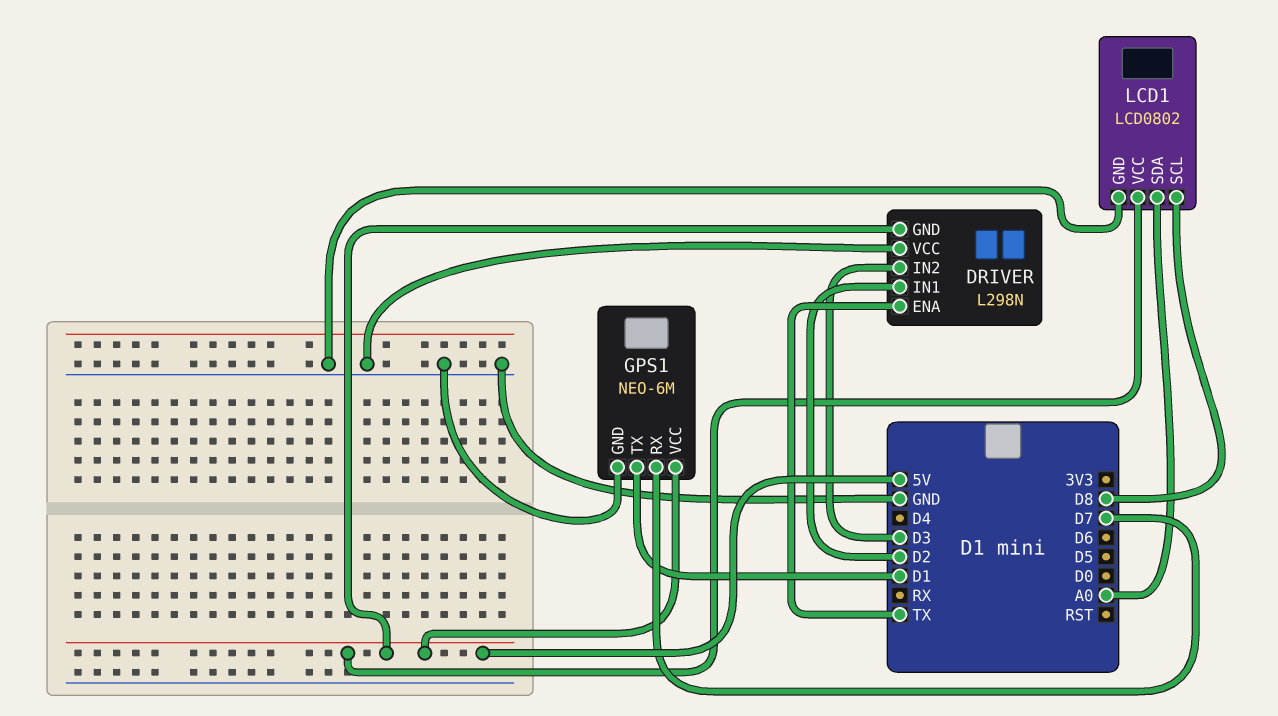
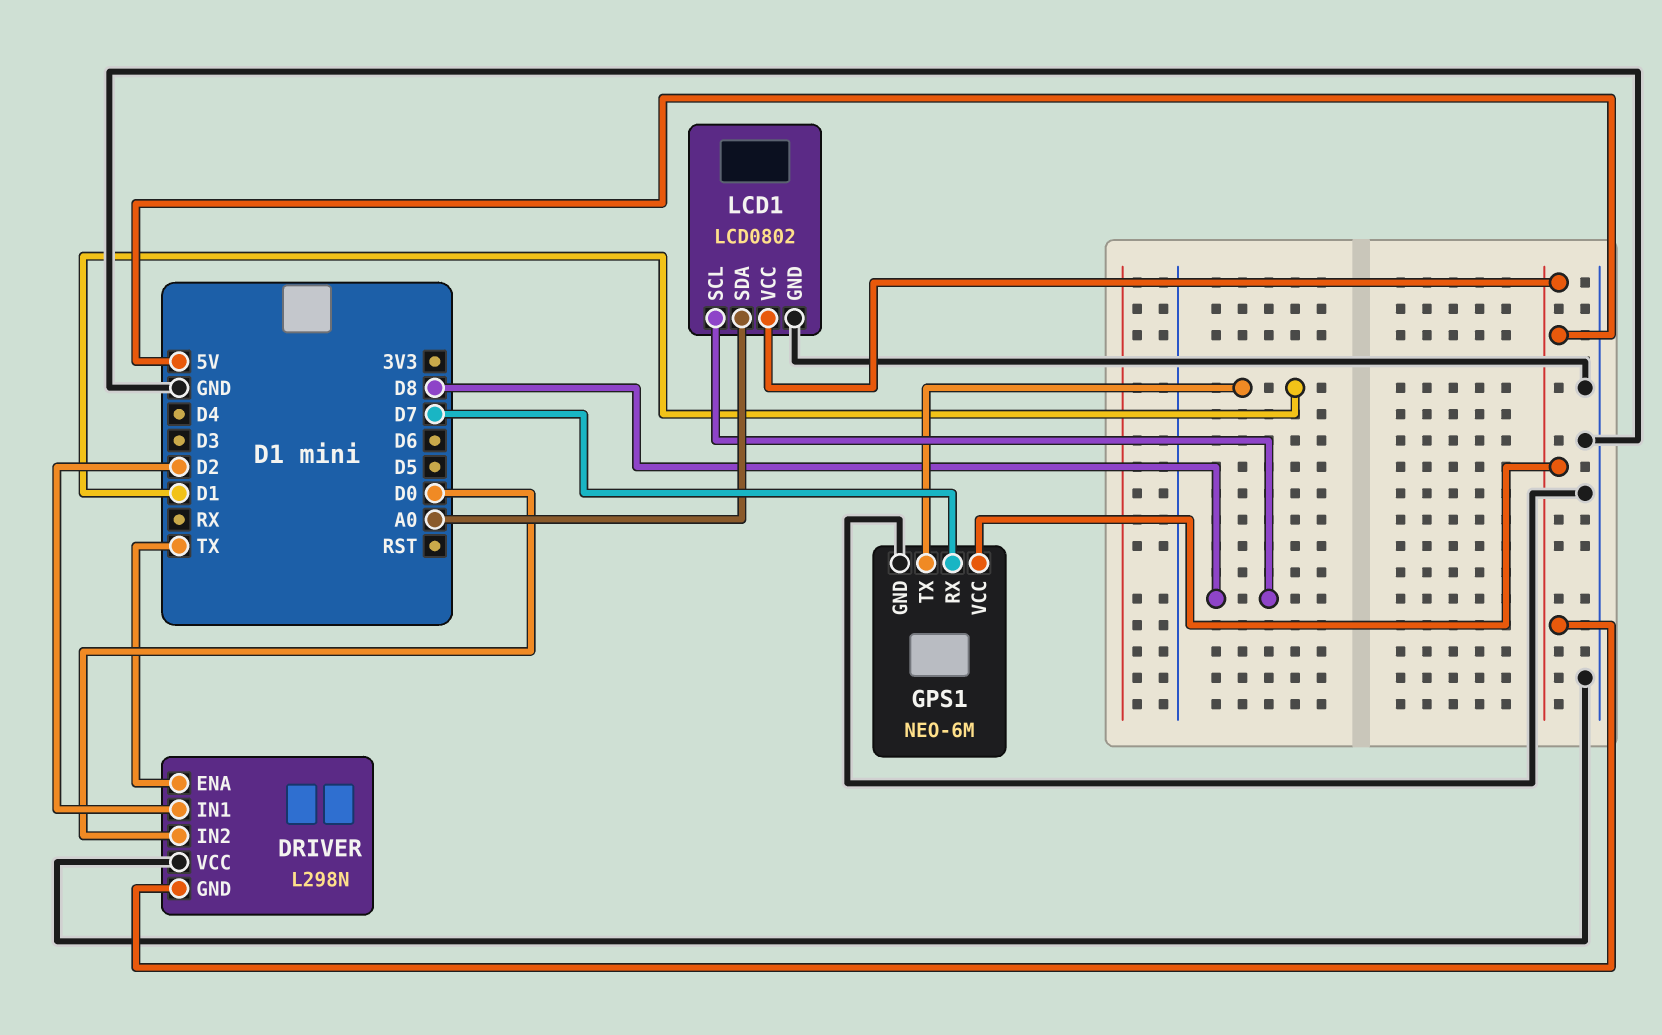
DRIVER pin IN2: D3 -> D0

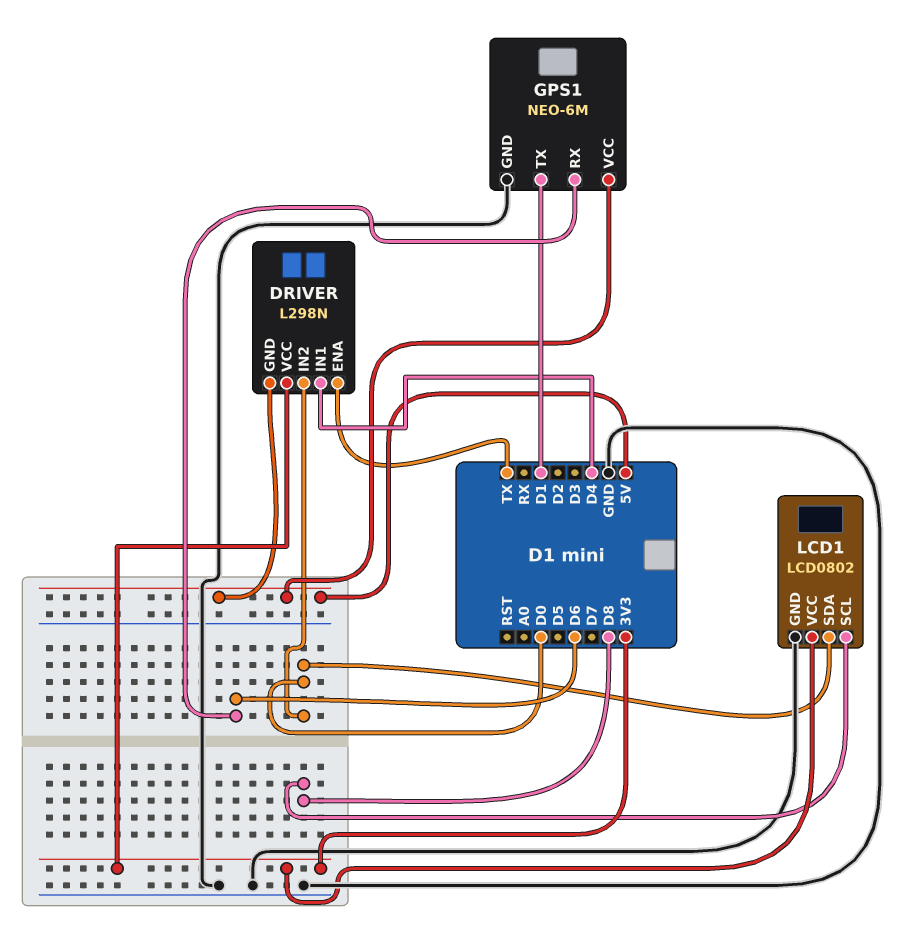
DRIVER pin IN1: D2 -> D4
DRIVER pin VCC: GND -> 3V3
GPS1 pin RX: D7 -> D6
LCD1 pin SDA: A0 -> D0
LCD1 pin VCC: 5V -> 3V3

